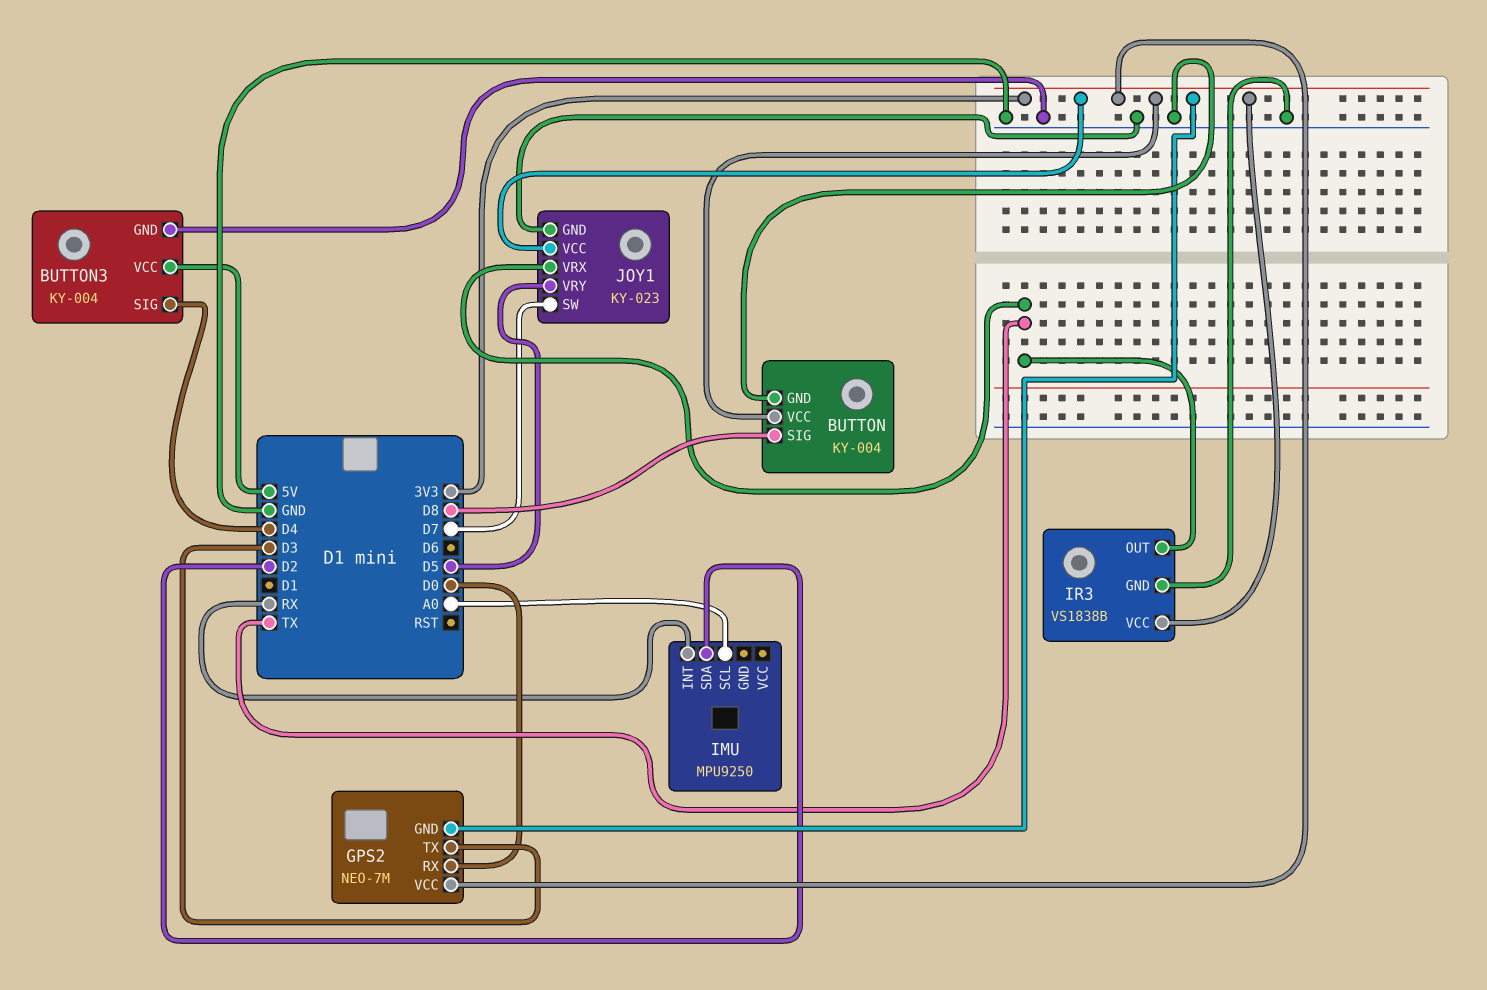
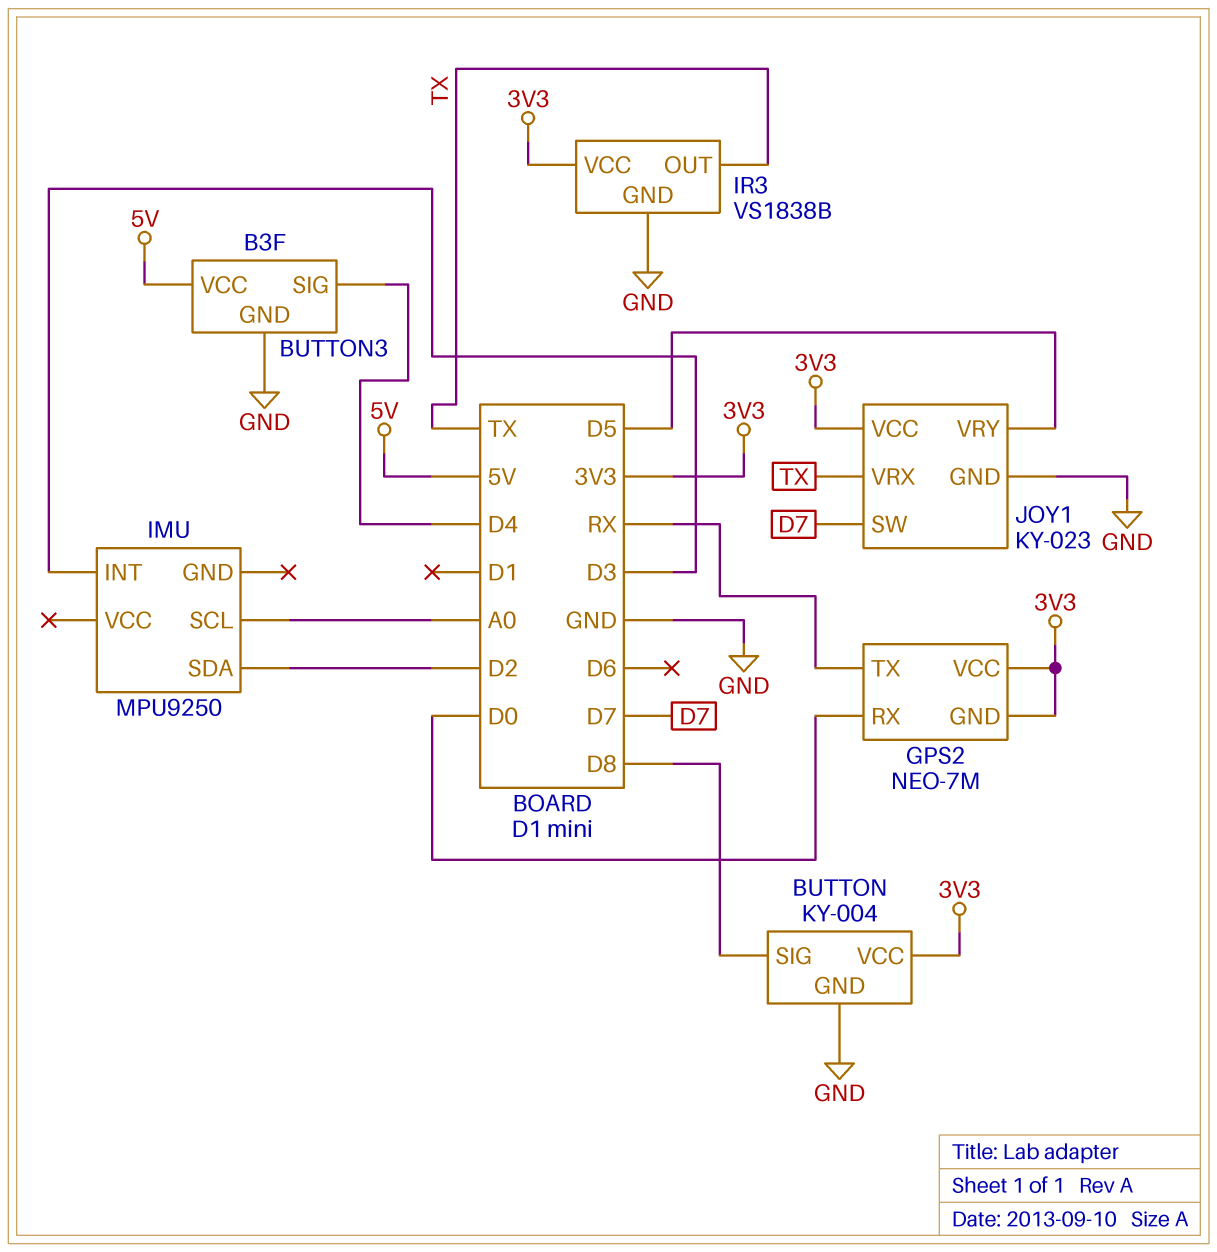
BUTTON3: KY-004 -> B3F
GPS2 pin TX: D3 -> RX
IMU pin INT: RX -> D3

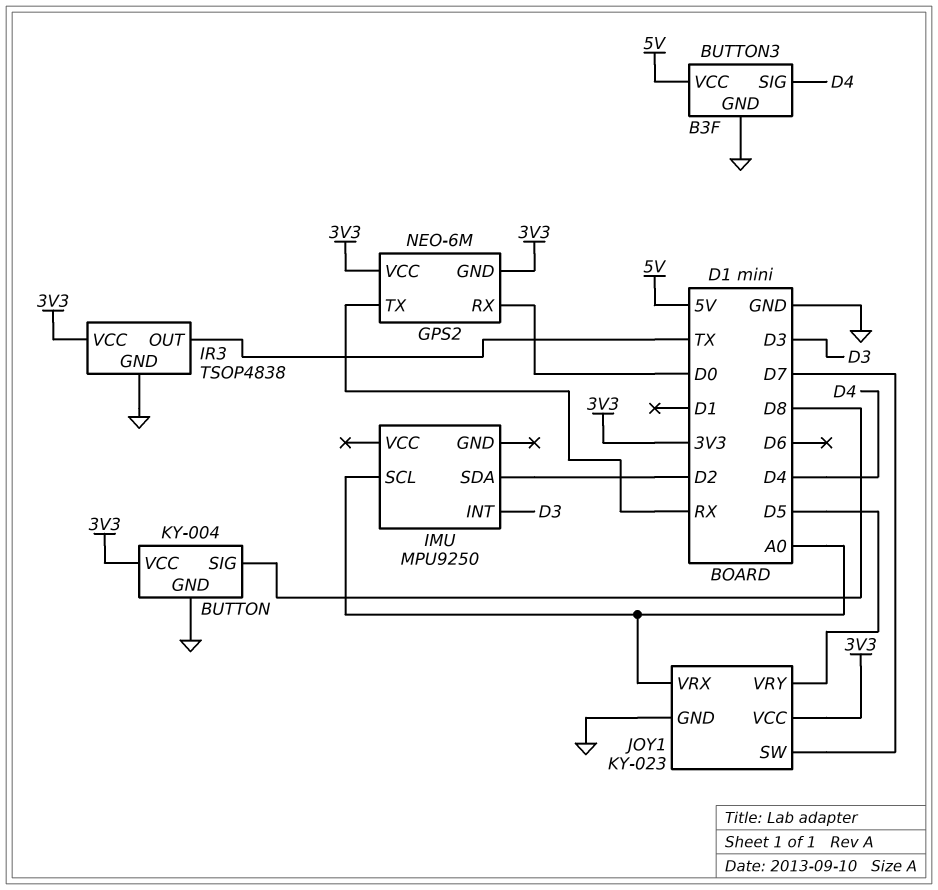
GPS2: NEO-7M -> NEO-6M
IR3: VS1838B -> TSOP4838
JOY1 pin VRX: TX -> A0

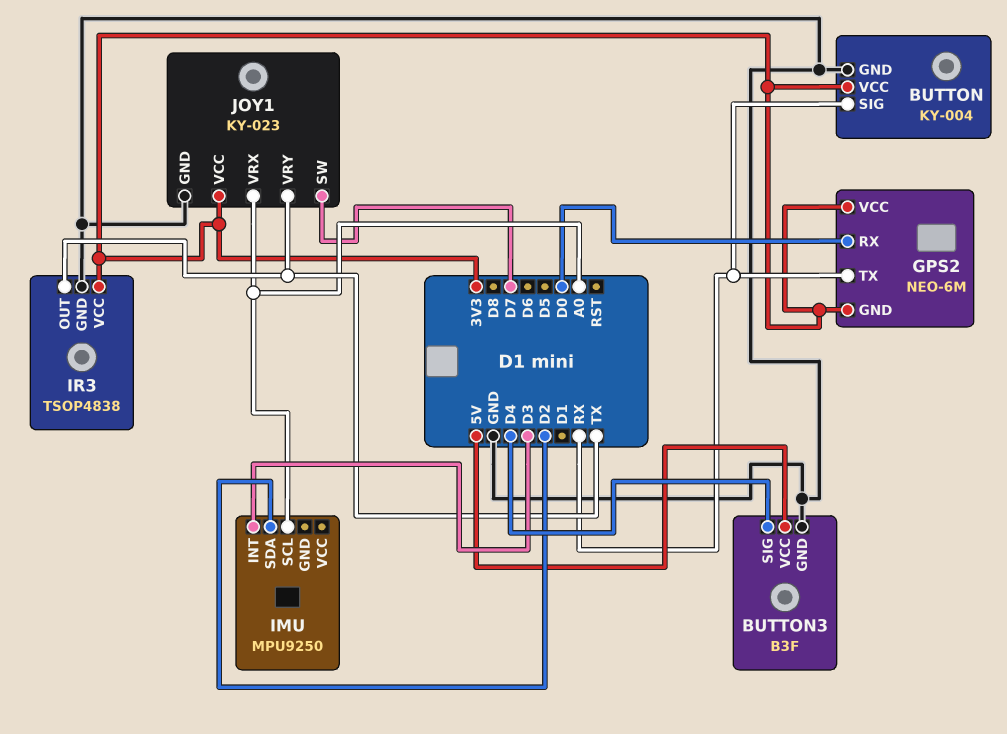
BUTTON pin SIG: D8 -> RX
JOY1 pin VRY: D5 -> TX

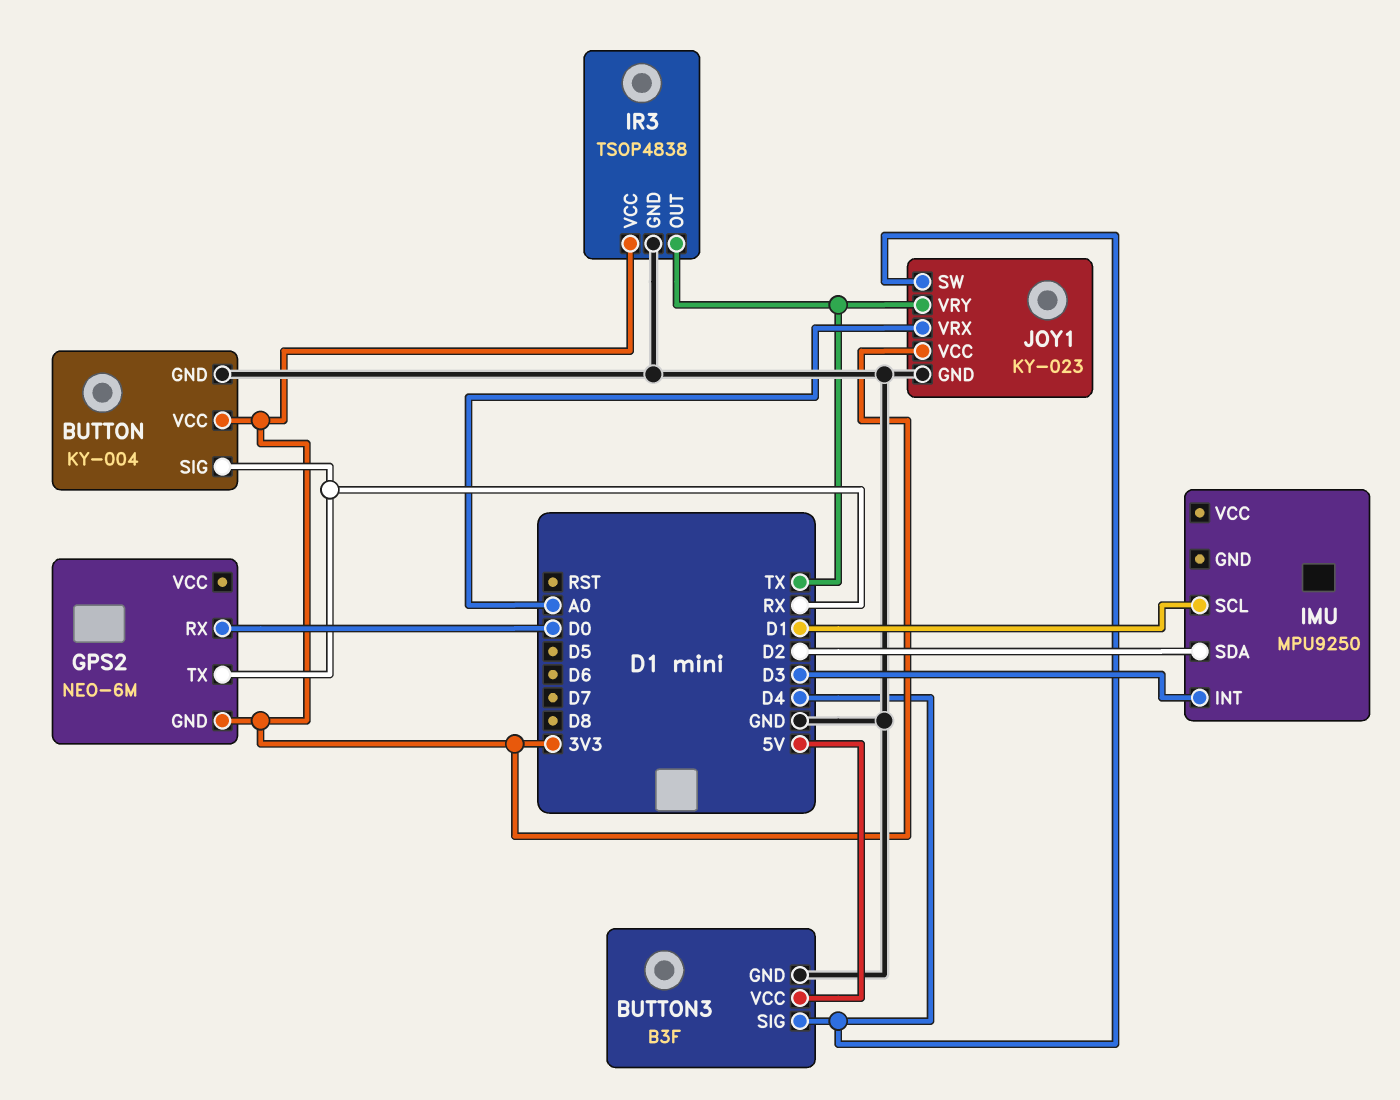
GPS2 pin VCC: 3V3 -> none
IMU pin SCL: A0 -> D1
JOY1 pin SW: D7 -> D4

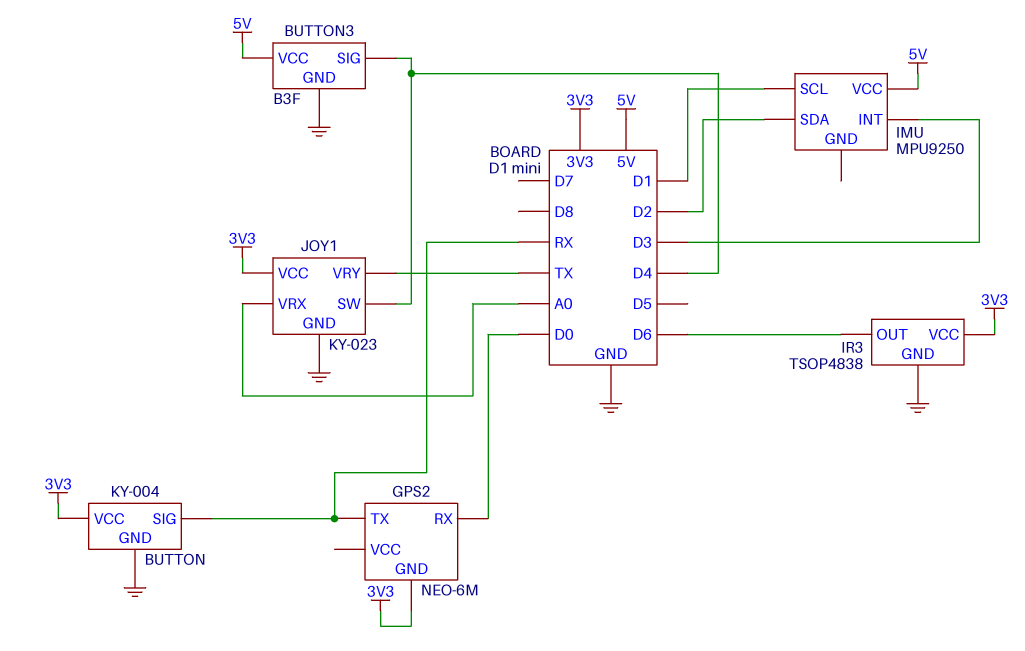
IMU pin VCC: none -> 5V
IR3 pin OUT: TX -> D6

